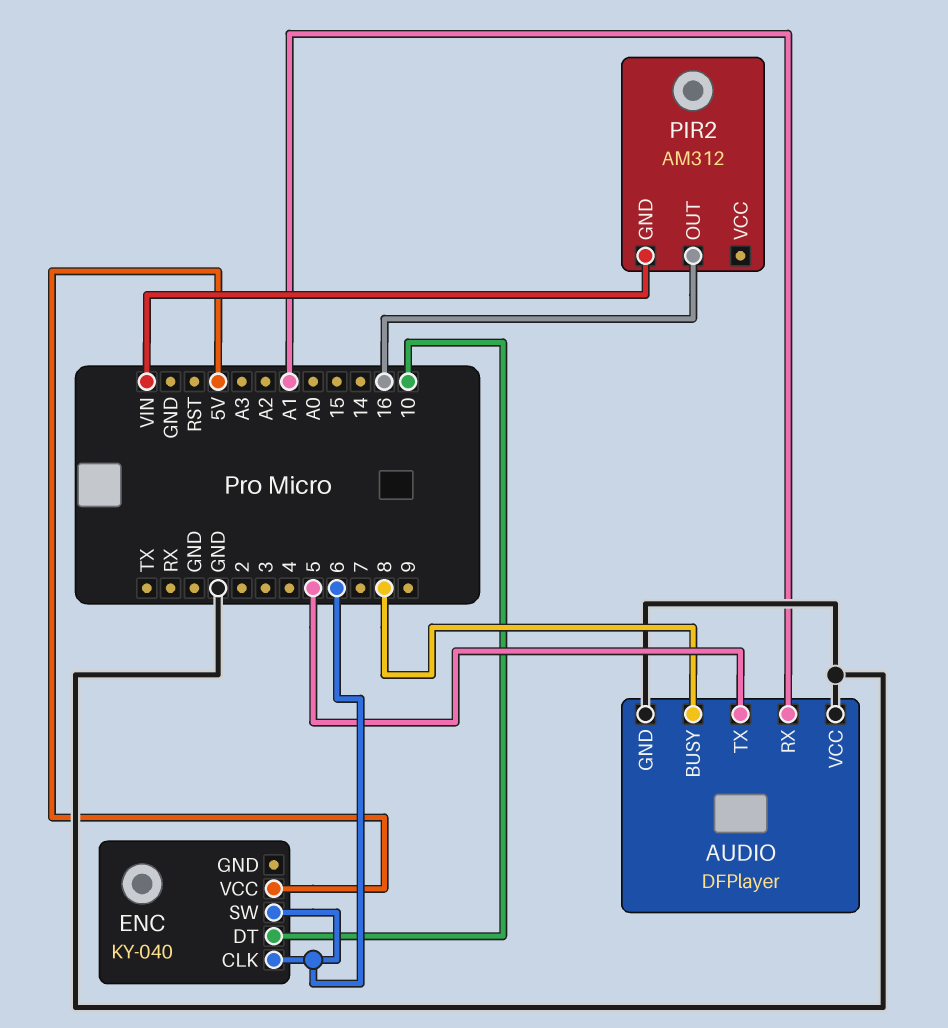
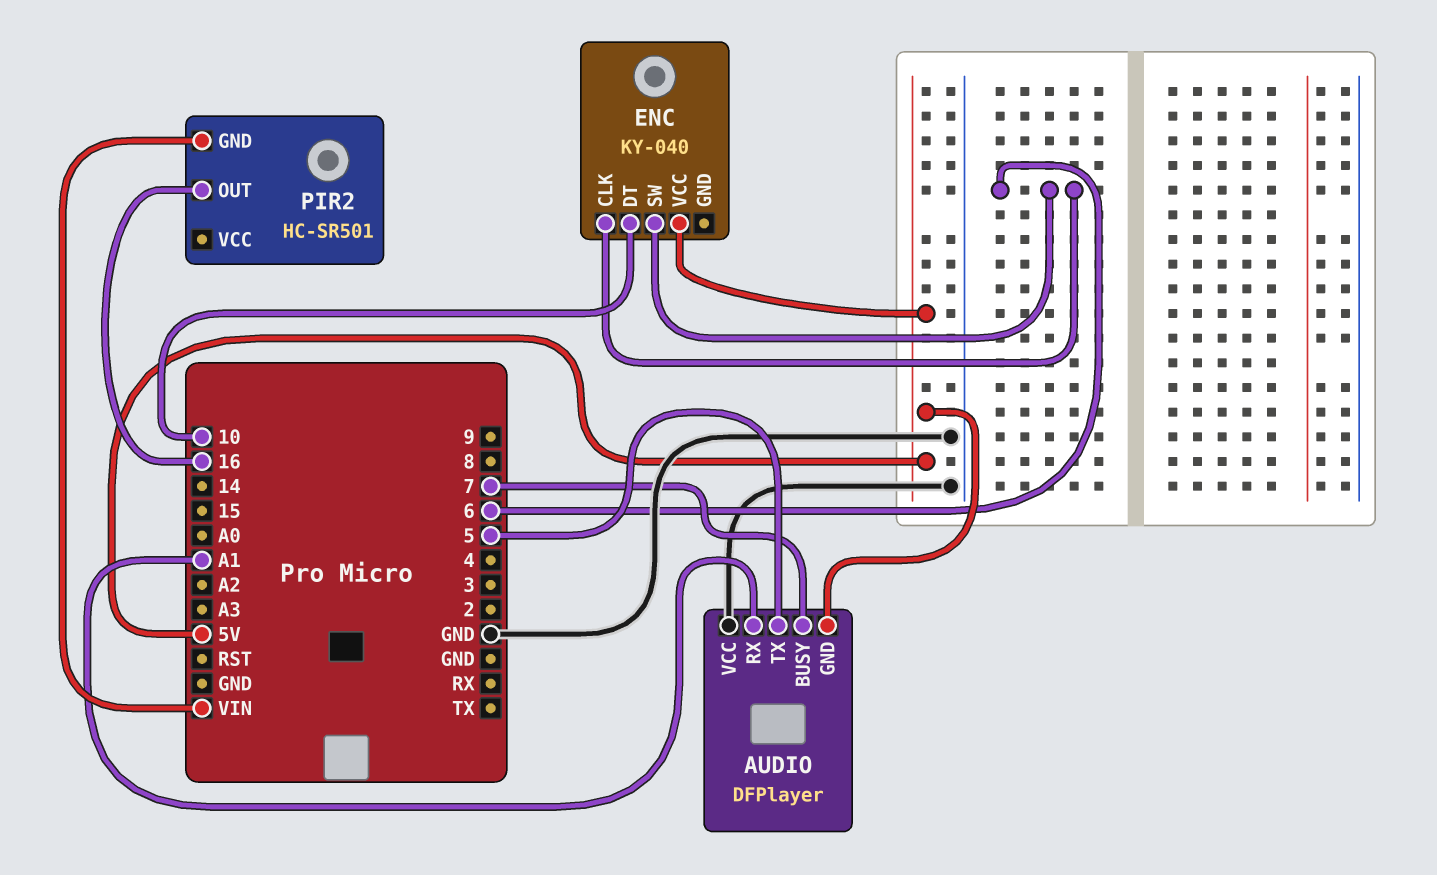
AUDIO pin BUSY: 8 -> 7
AUDIO pin GND: GND -> 5V
PIR2: AM312 -> HC-SR501

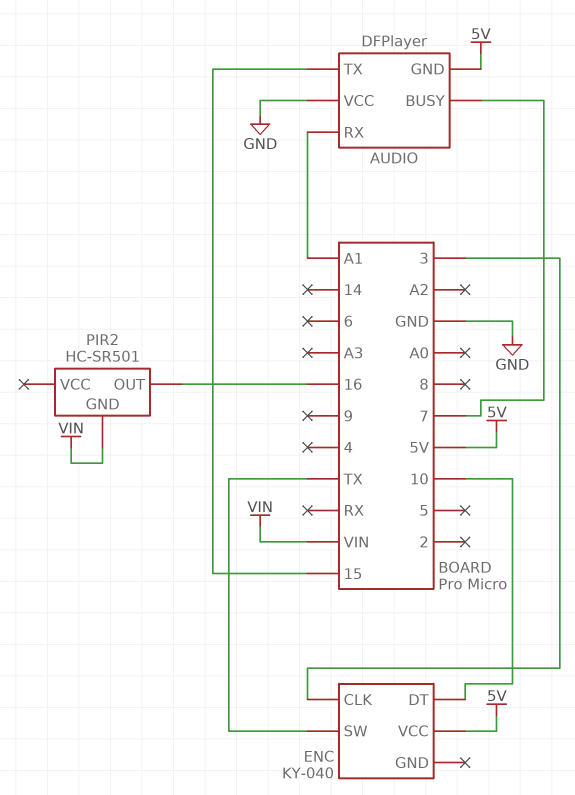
AUDIO pin TX: 5 -> 15
ENC pin CLK: 6 -> 3
ENC pin SW: 6 -> TX

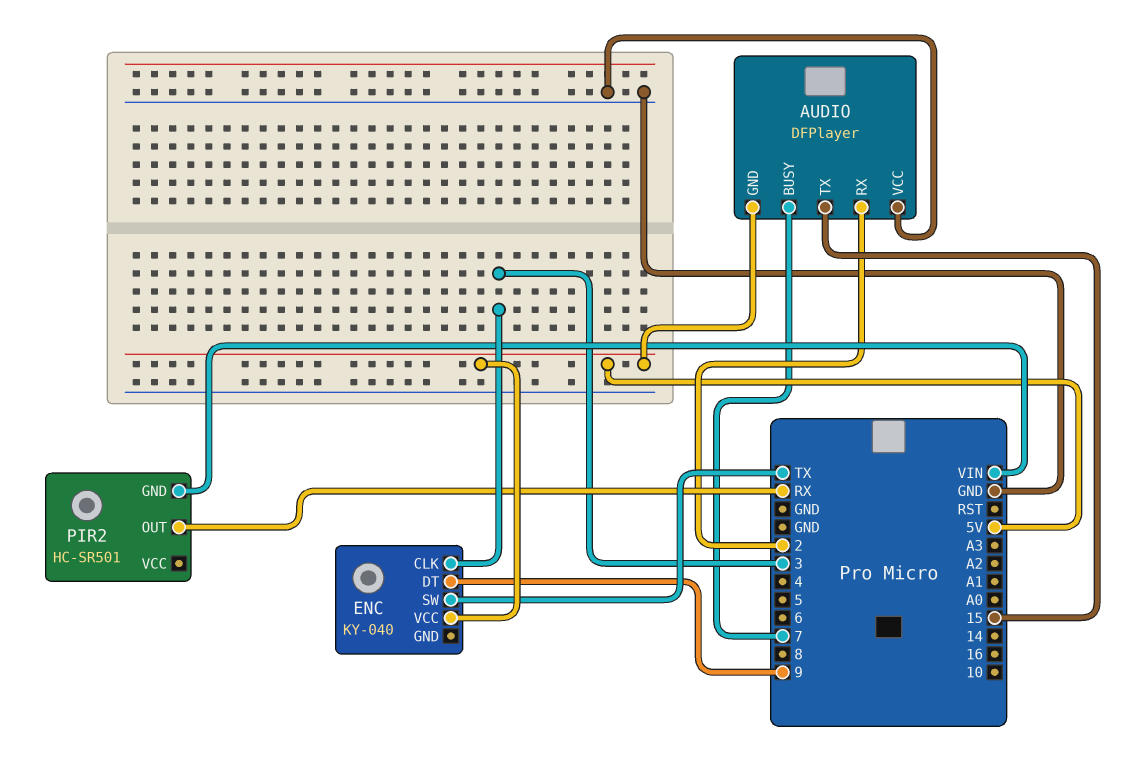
AUDIO pin RX: A1 -> 2
ENC pin DT: 10 -> 9
PIR2 pin OUT: 16 -> RX

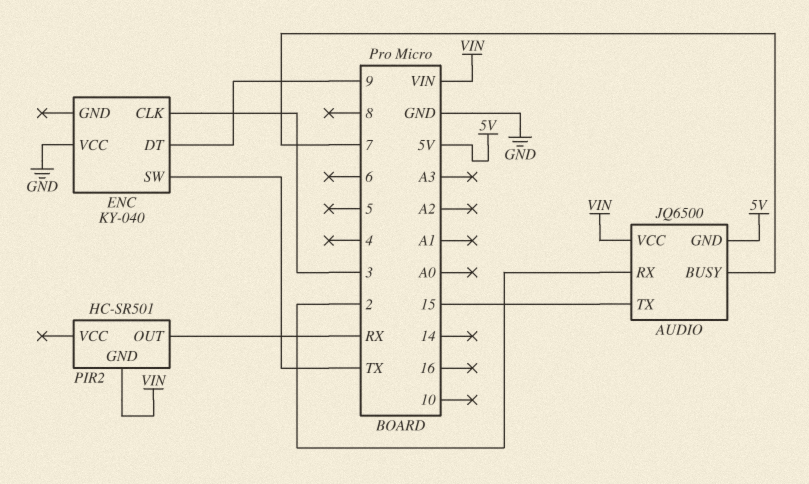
AUDIO: DFPlayer -> JQ6500
AUDIO pin VCC: GND -> VIN
ENC pin VCC: 5V -> GND

